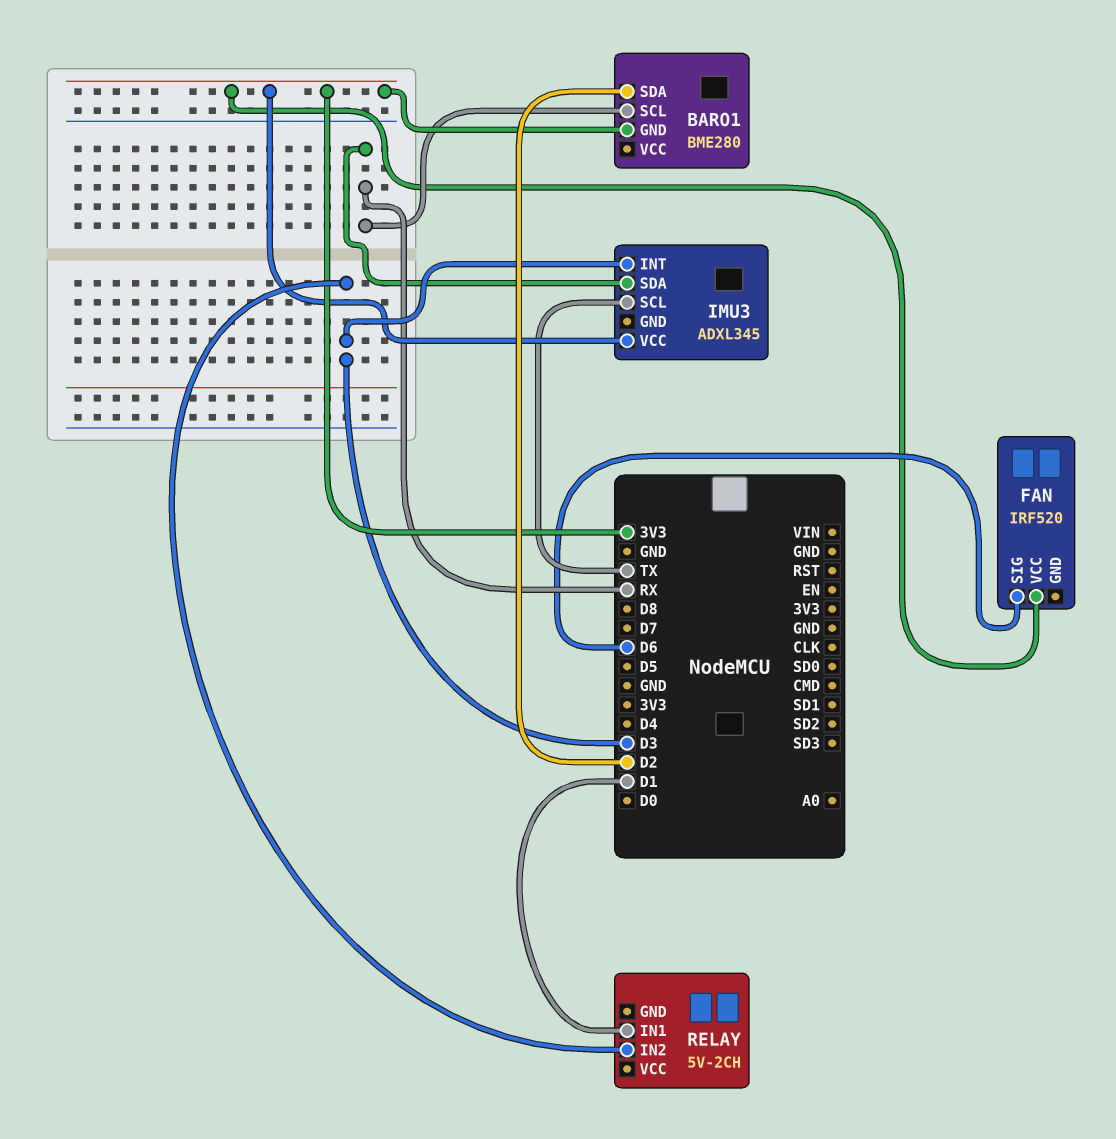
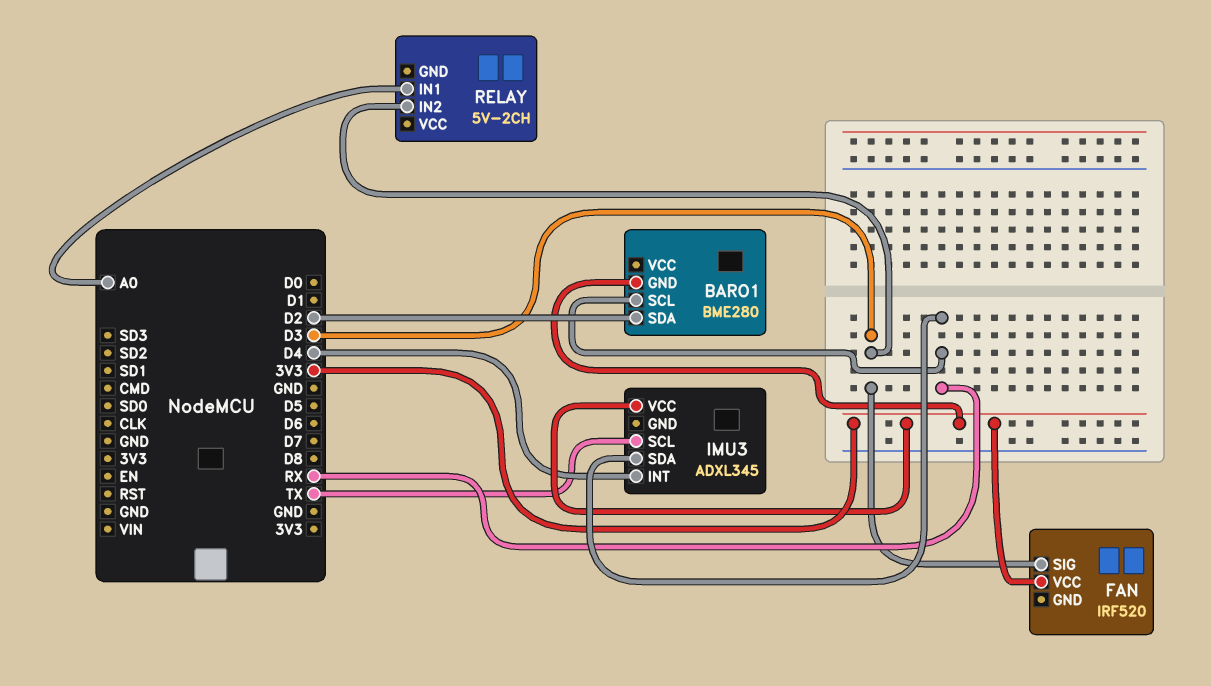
FAN pin SIG: D6 -> D3
IMU3 pin INT: D3 -> D4
RELAY pin IN1: D1 -> A0

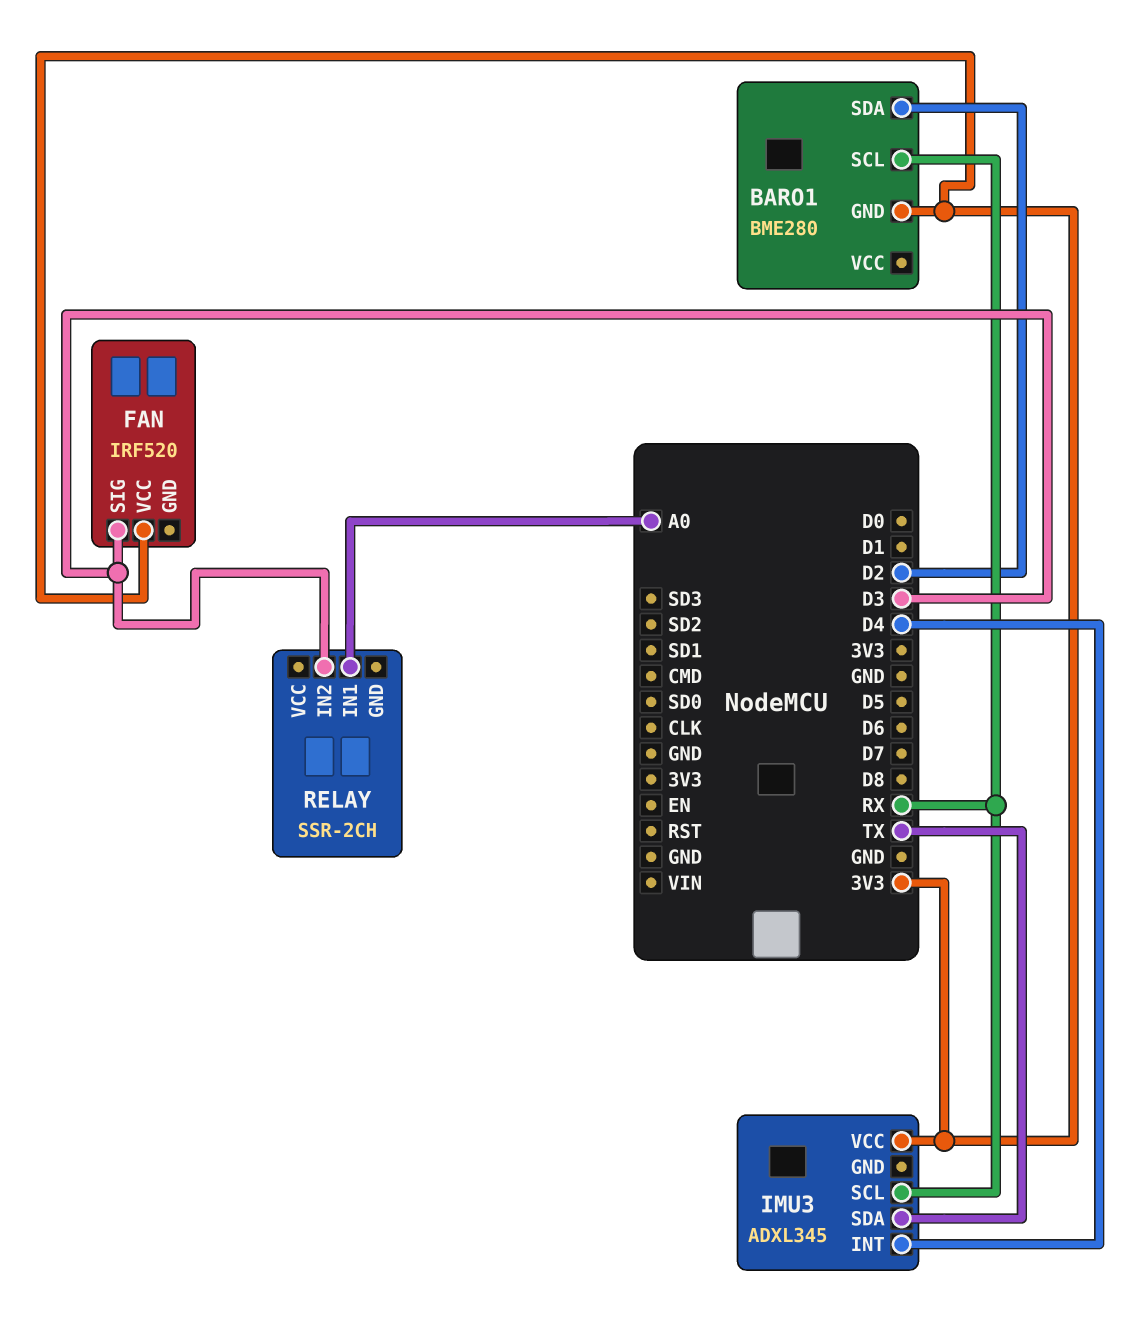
IMU3 pin SCL: TX -> RX
IMU3 pin SDA: RX -> TX
RELAY: 5V-2CH -> SSR-2CH

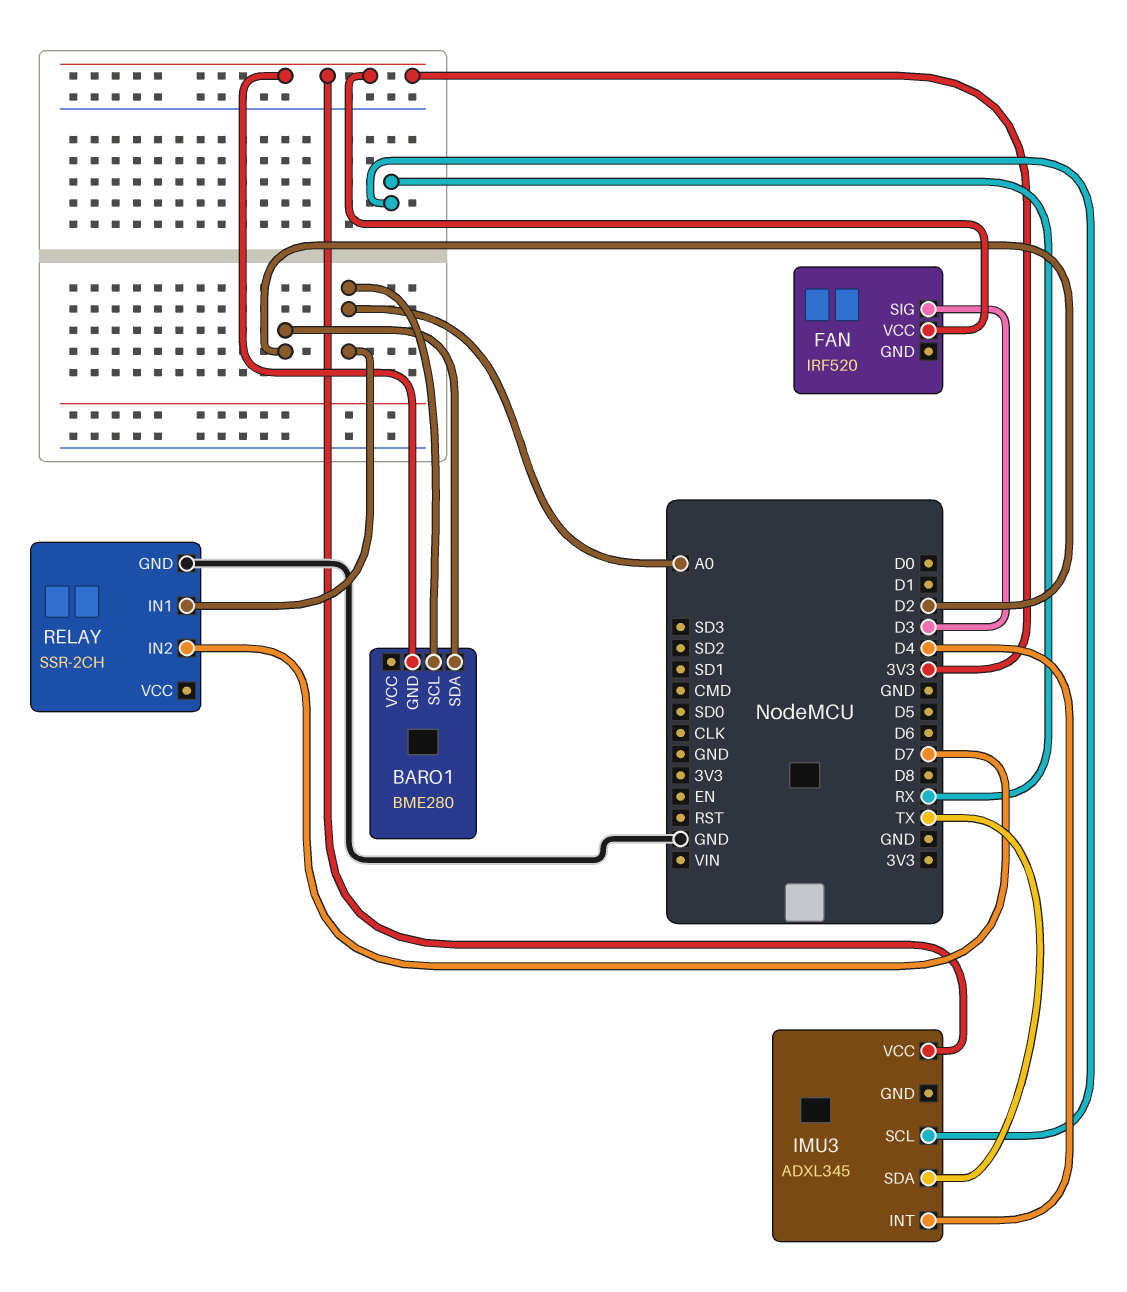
BARO1 pin SCL: RX -> A0
RELAY pin GND: none -> GND
RELAY pin IN2: D3 -> D7

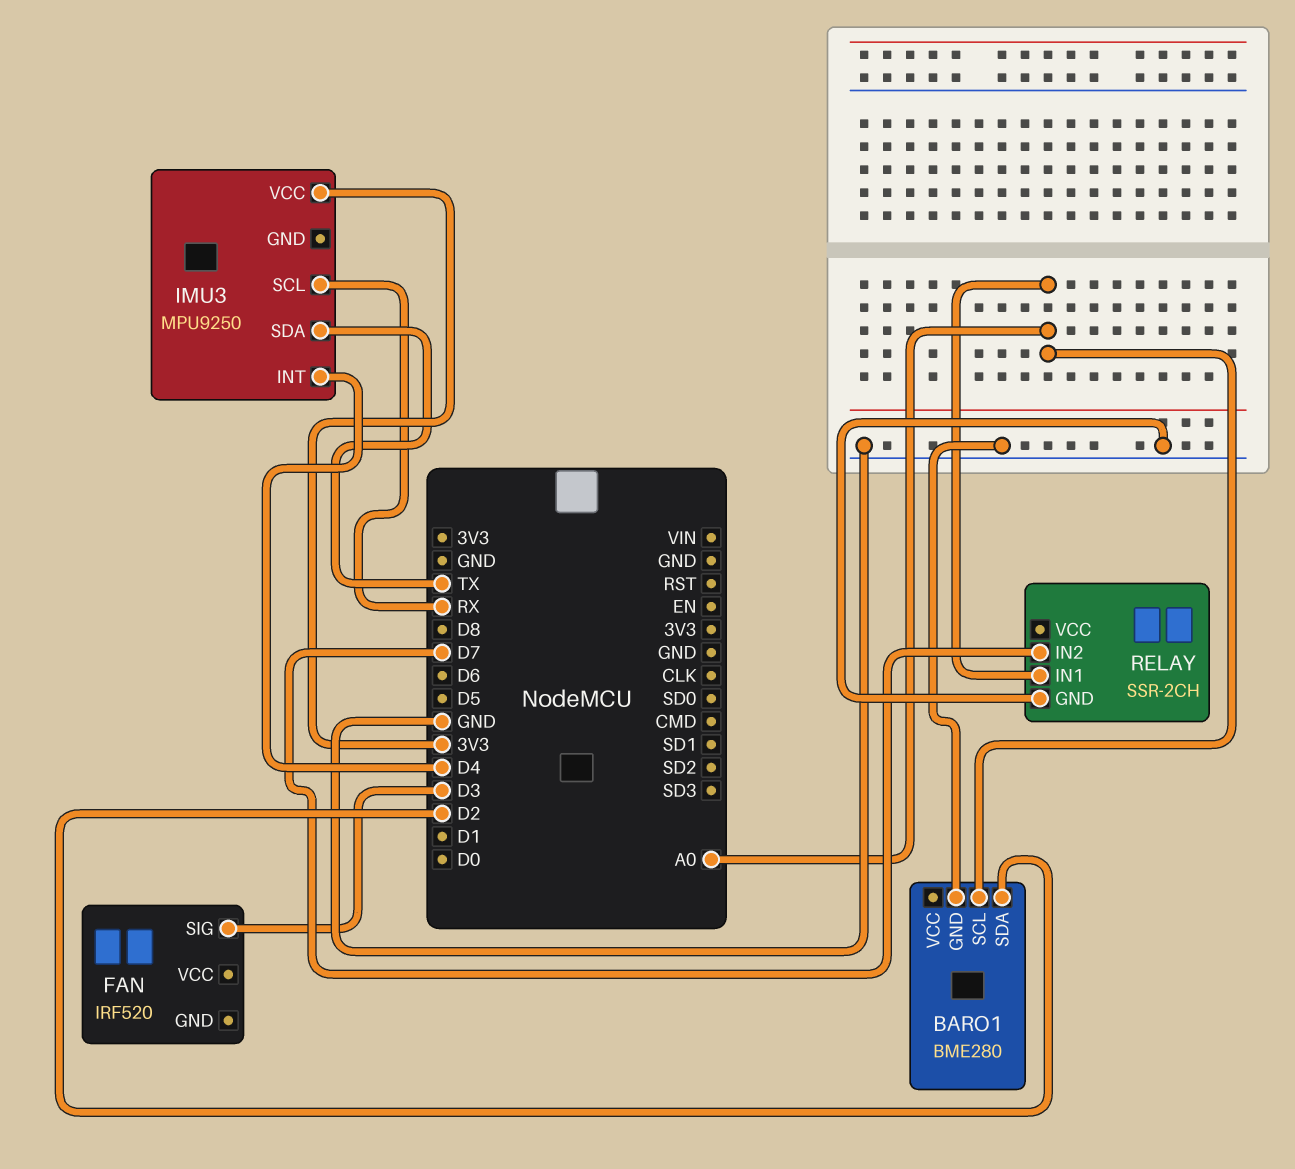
BARO1 pin GND: 3V3 -> GND
FAN pin VCC: 3V3 -> none
IMU3: ADXL345 -> MPU9250

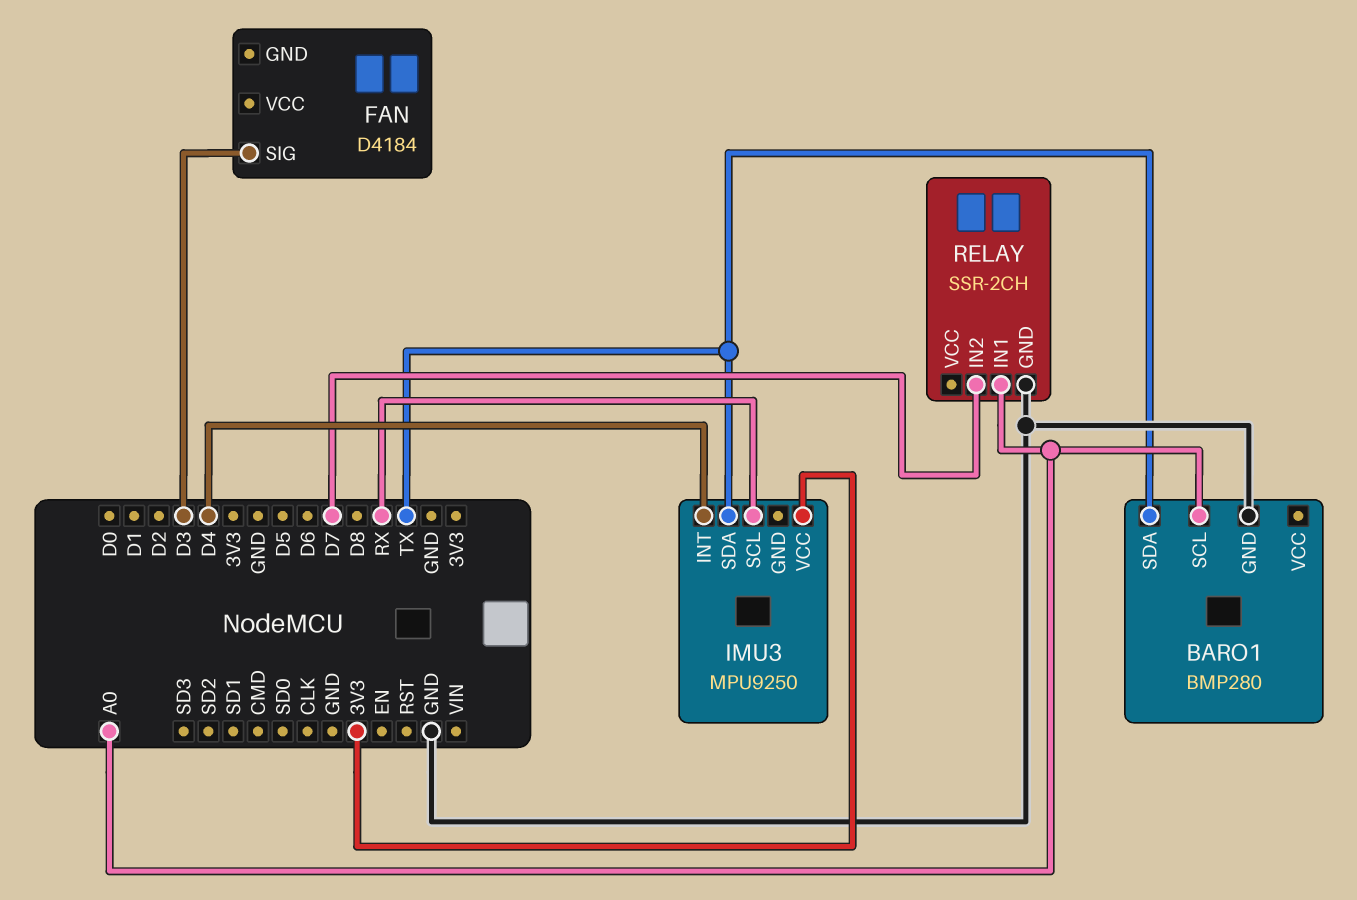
BARO1: BME280 -> BMP280
BARO1 pin SDA: D2 -> TX
FAN: IRF520 -> D4184

